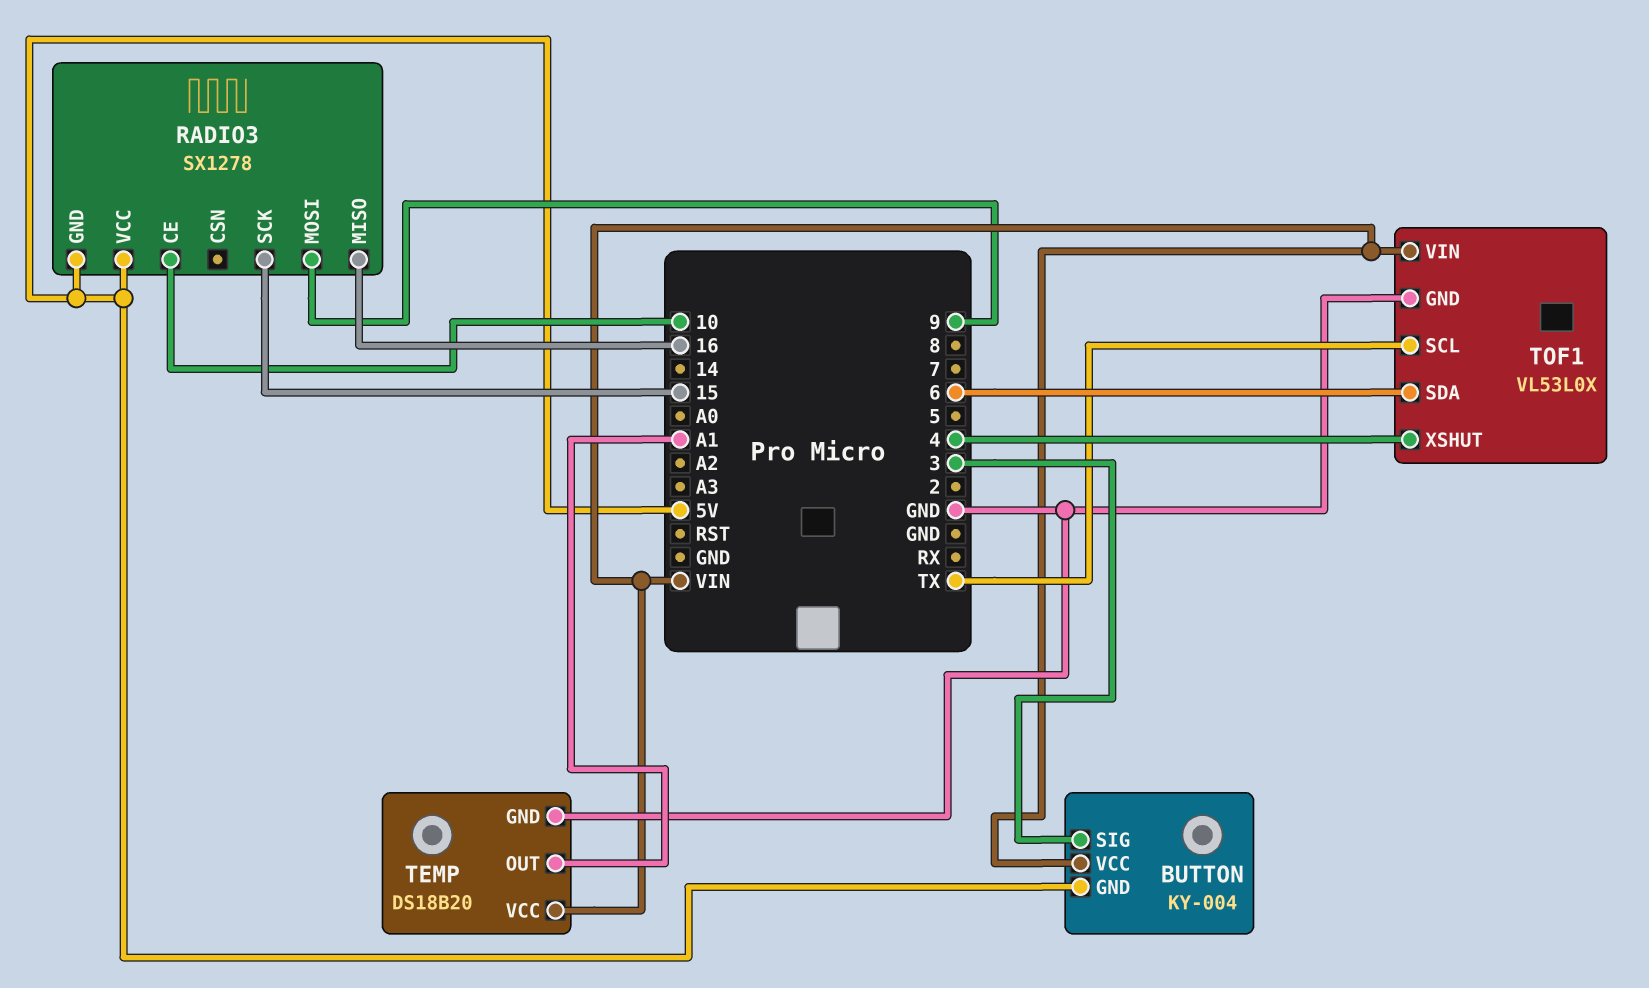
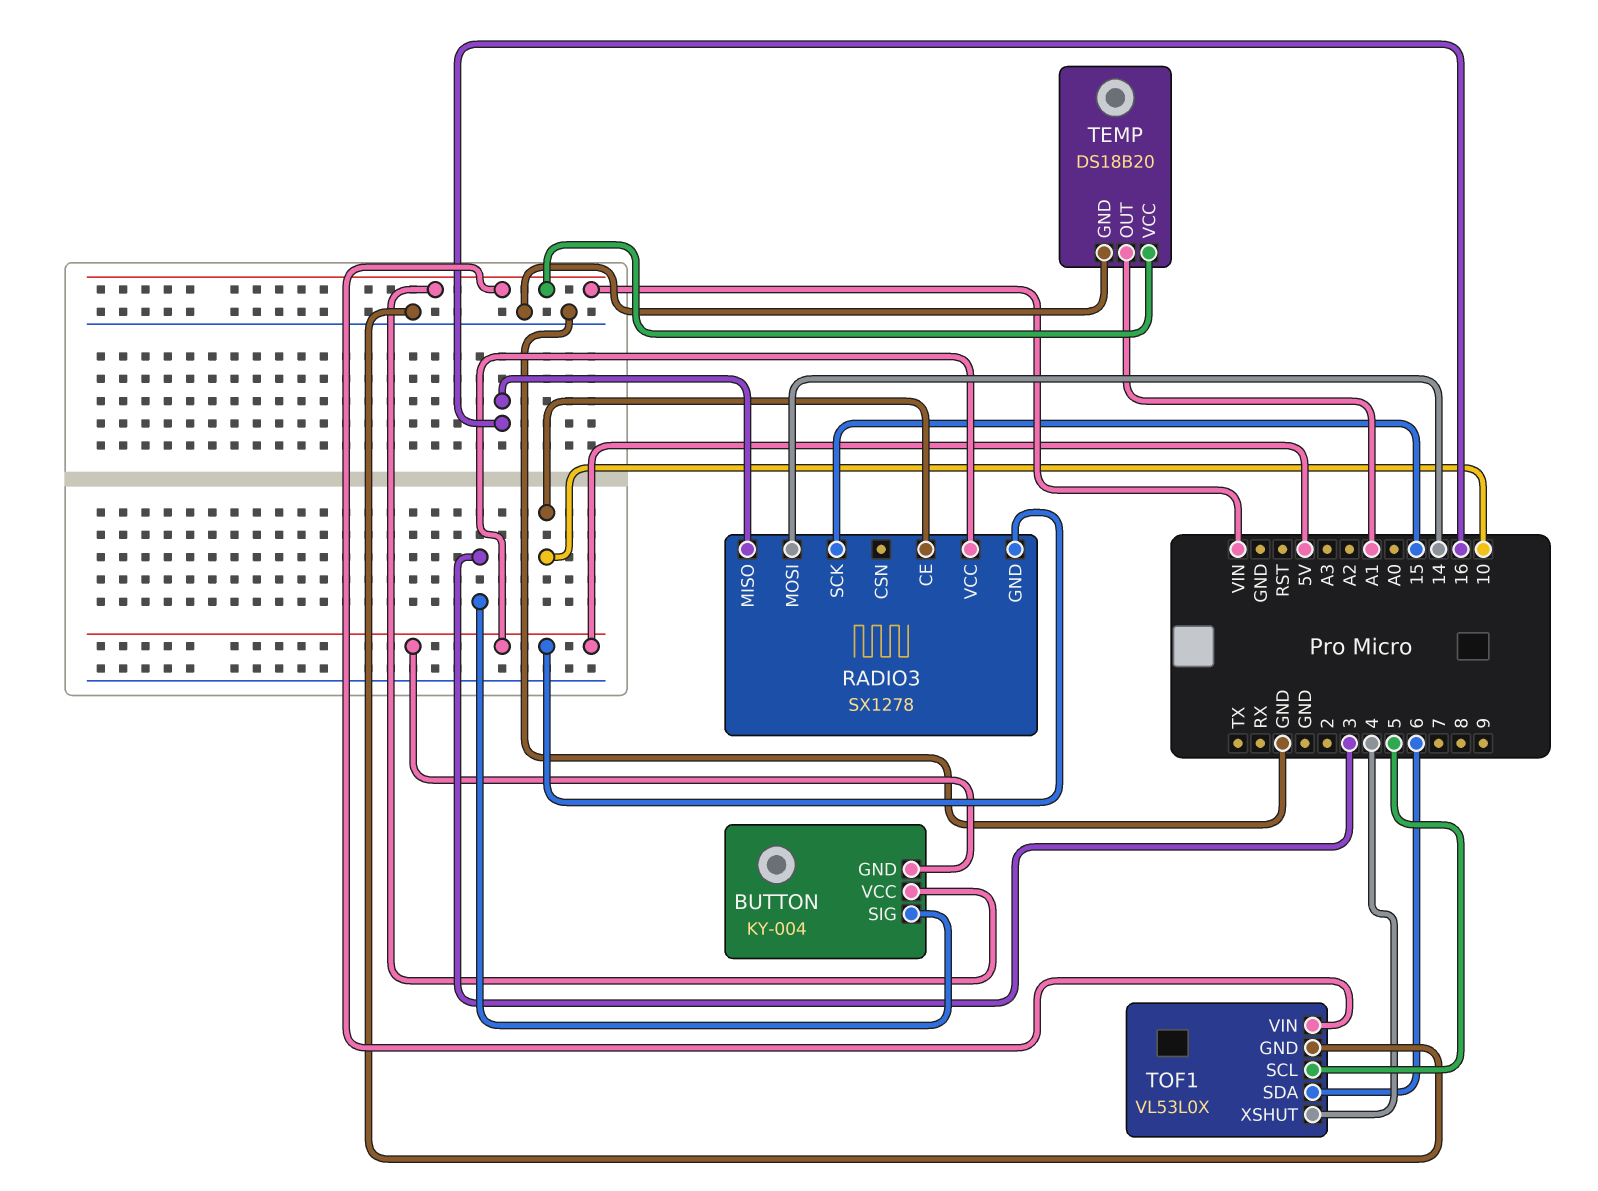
RADIO3 pin MOSI: 9 -> 14
TOF1 pin SCL: TX -> 5

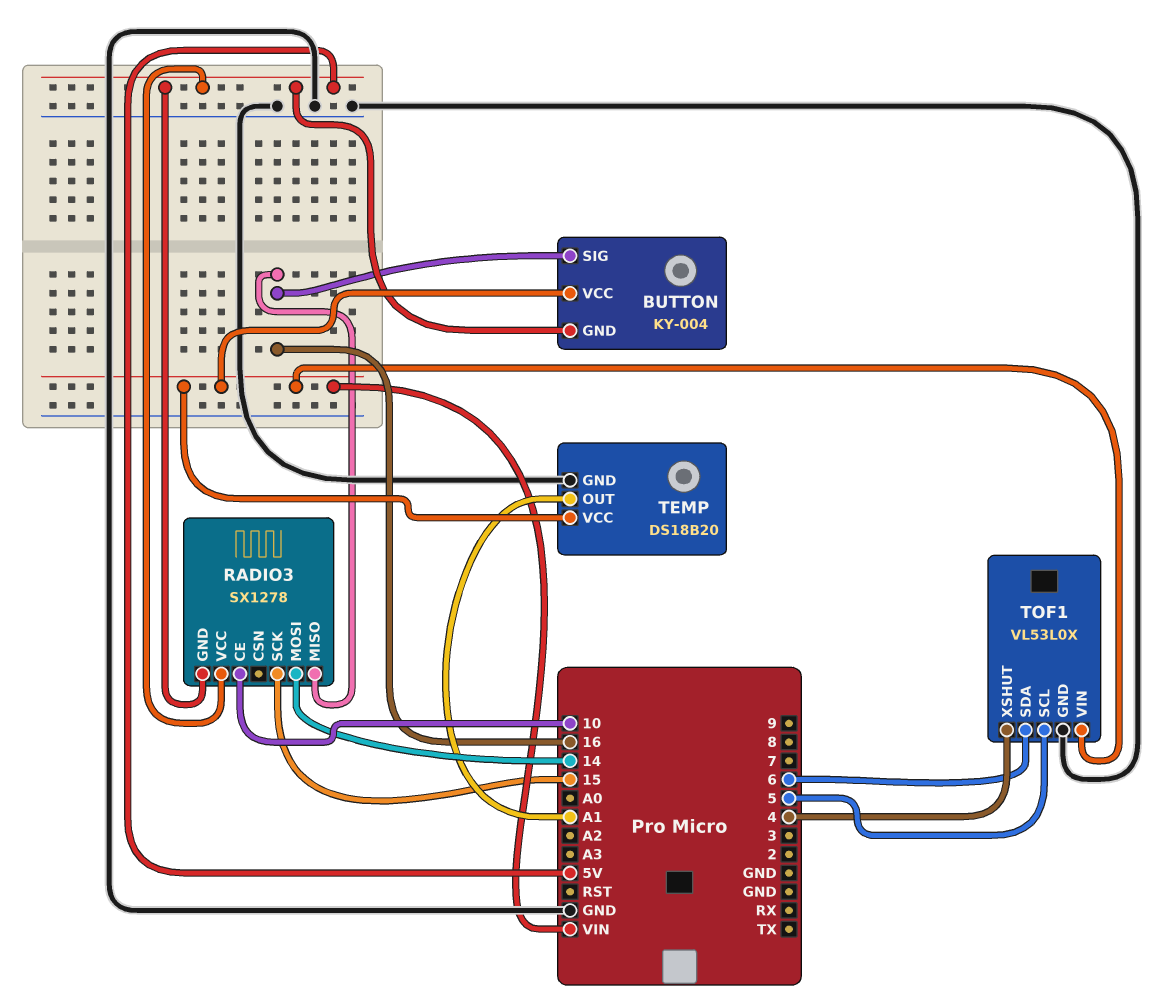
BUTTON pin SIG: 3 -> 16

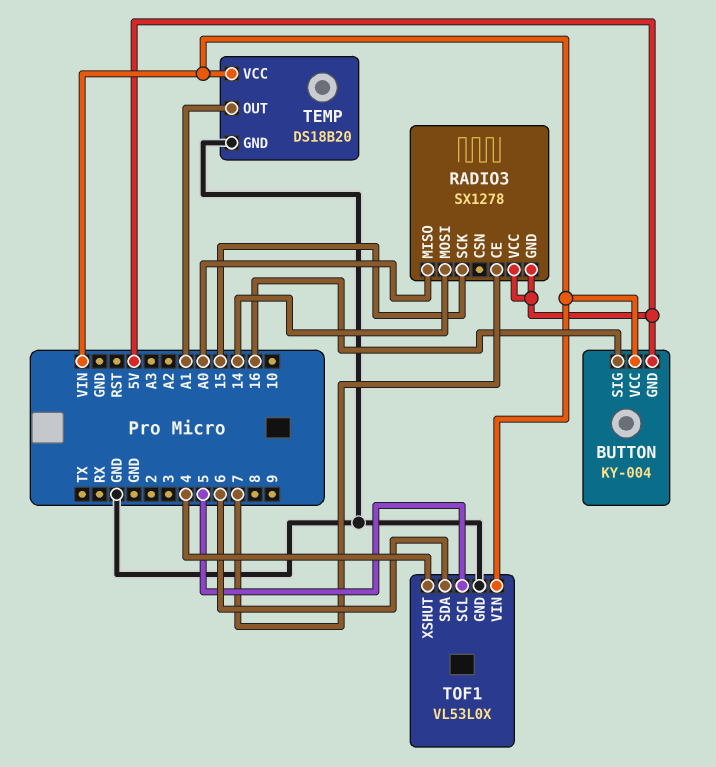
RADIO3 pin CE: 10 -> 7
RADIO3 pin MISO: 16 -> A0

